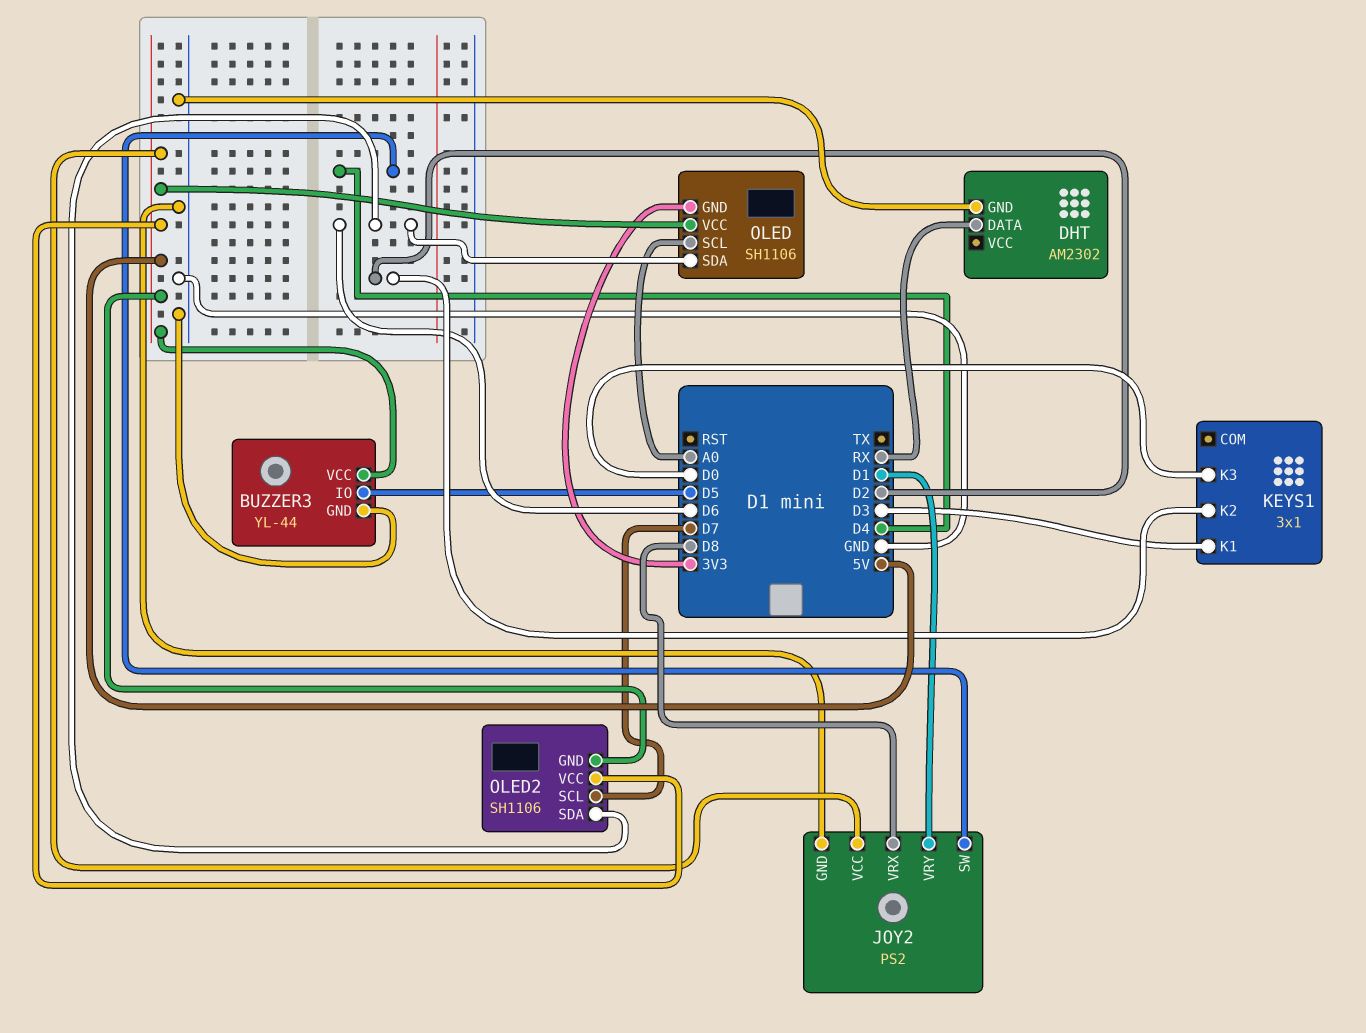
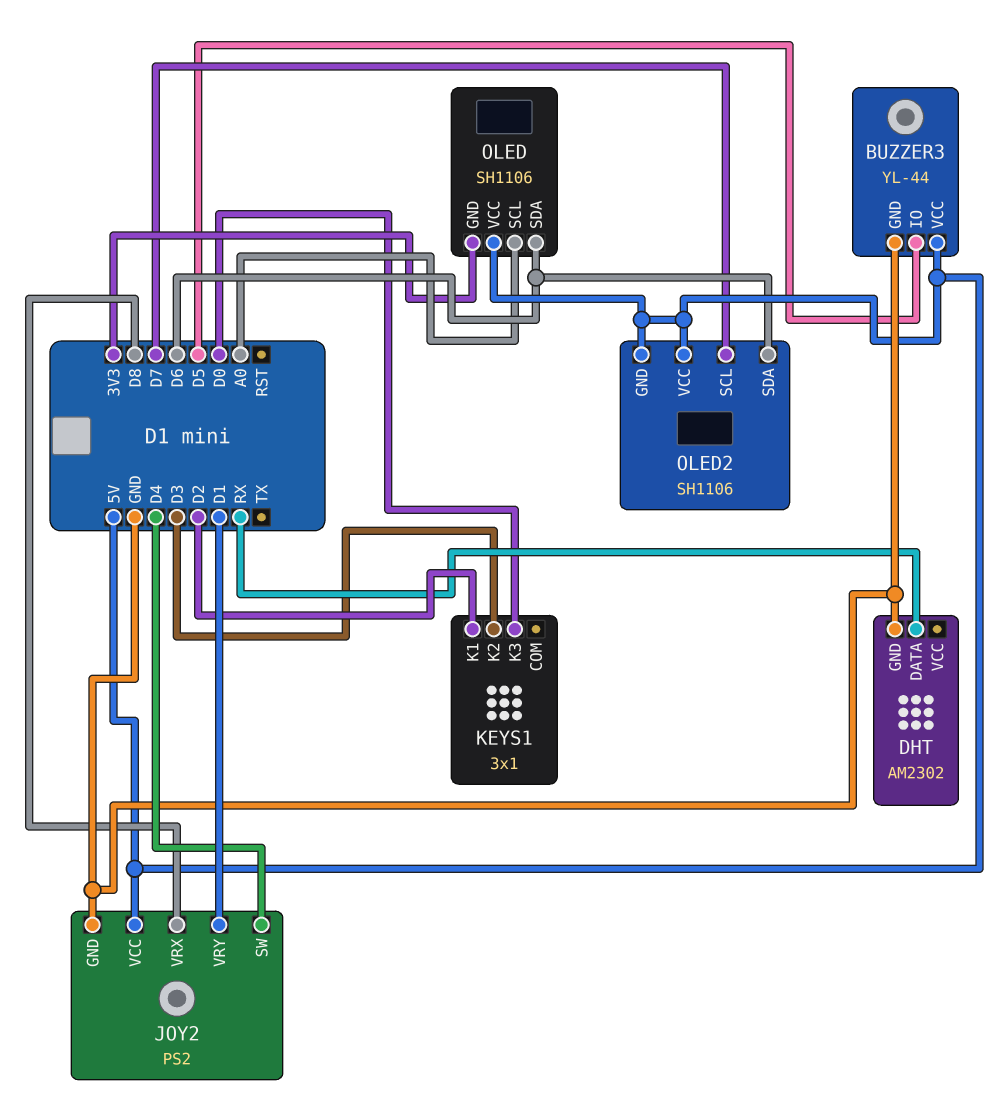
KEYS1 pin K1: D3 -> D2
KEYS1 pin K2: D2 -> D3

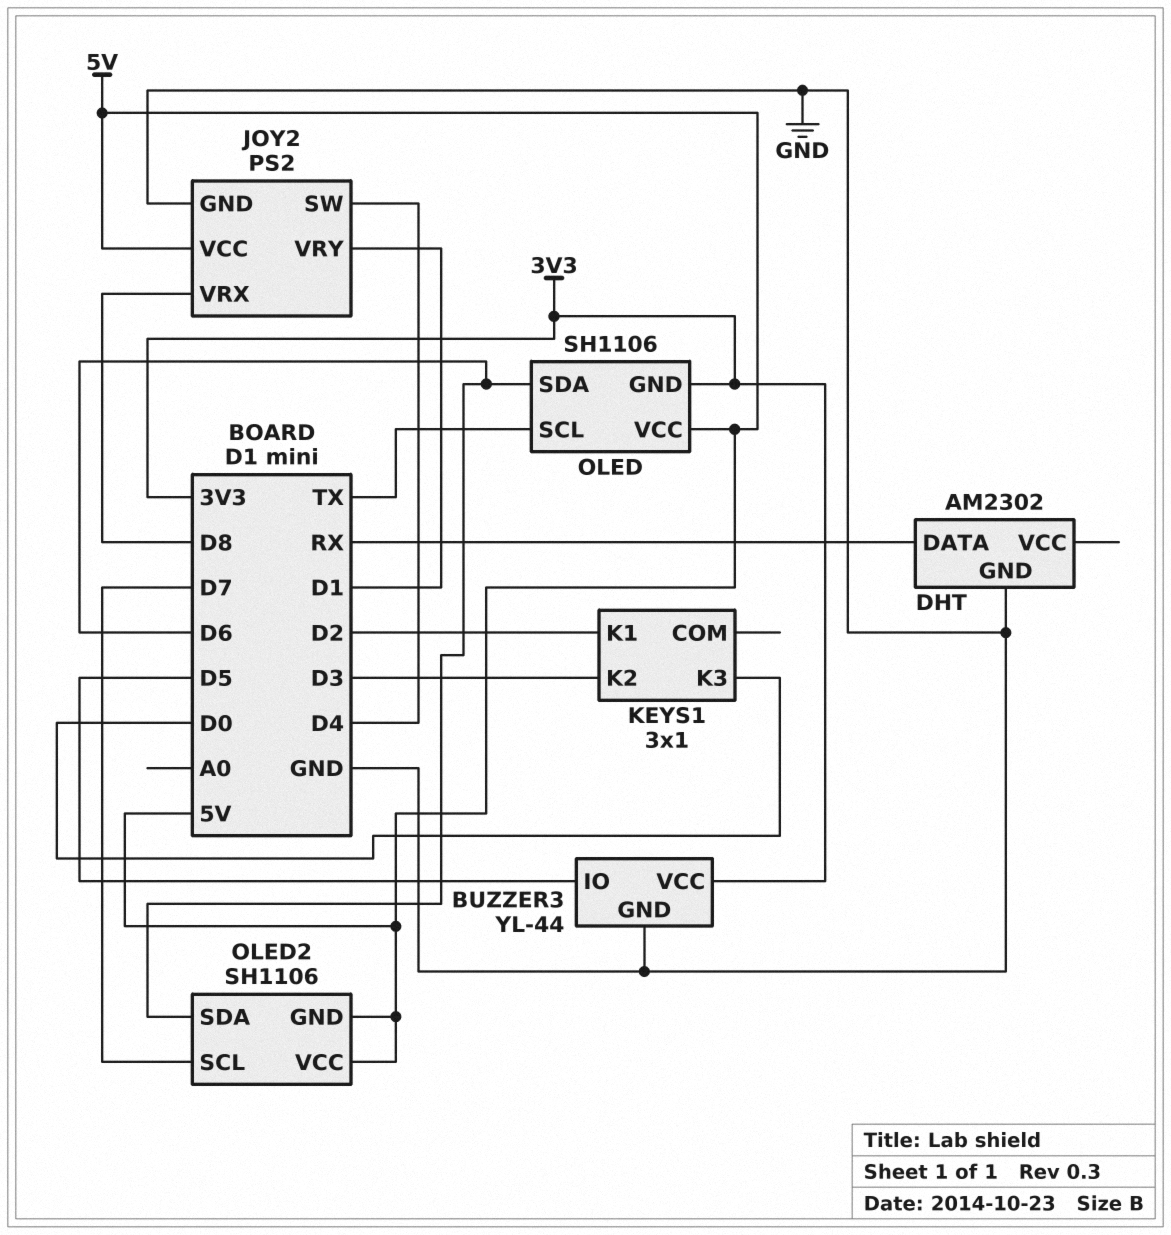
BUZZER3 pin VCC: 5V -> 3V3
OLED pin SCL: A0 -> TX

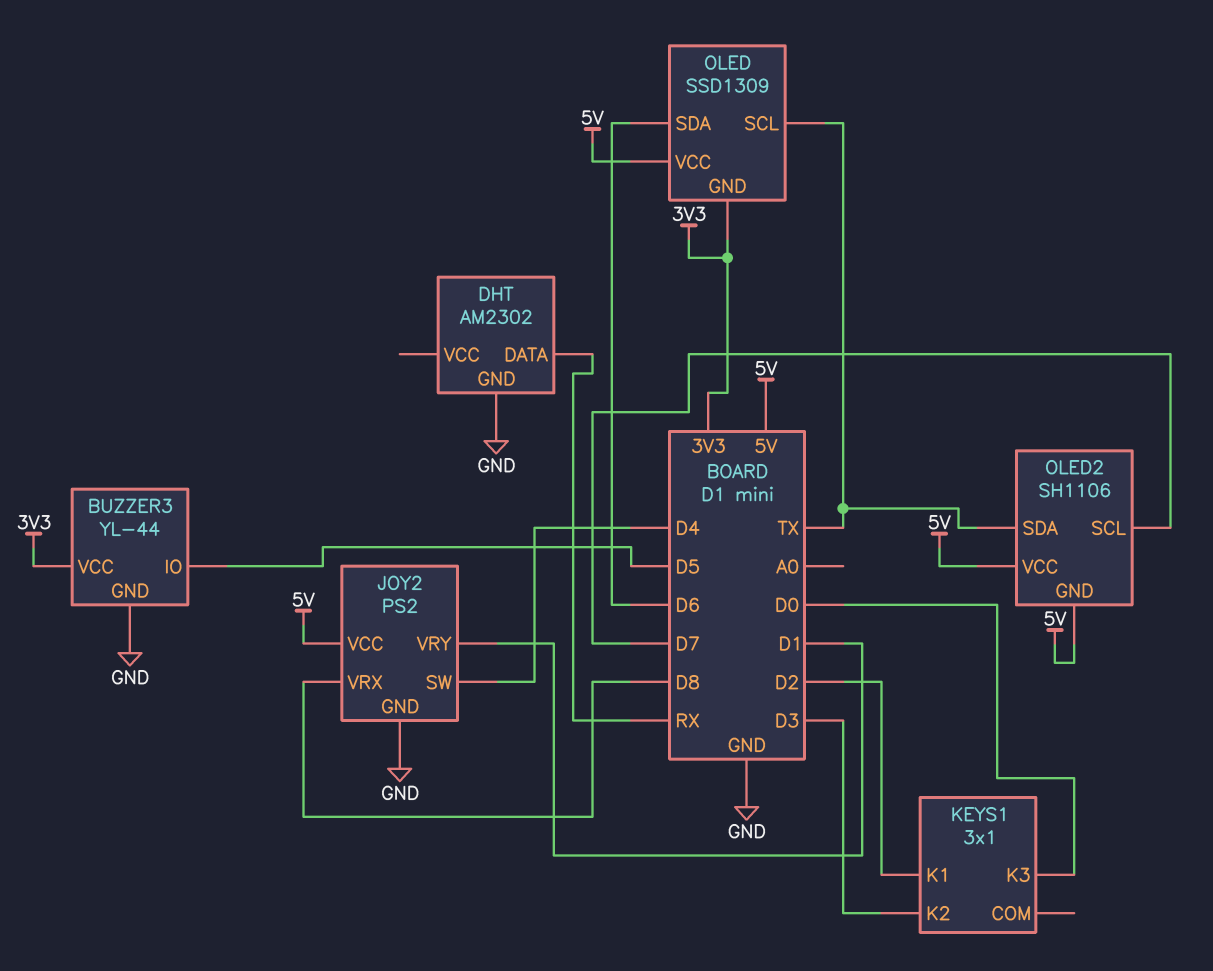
OLED: SH1106 -> SSD1309
OLED2 pin SDA: D6 -> TX

